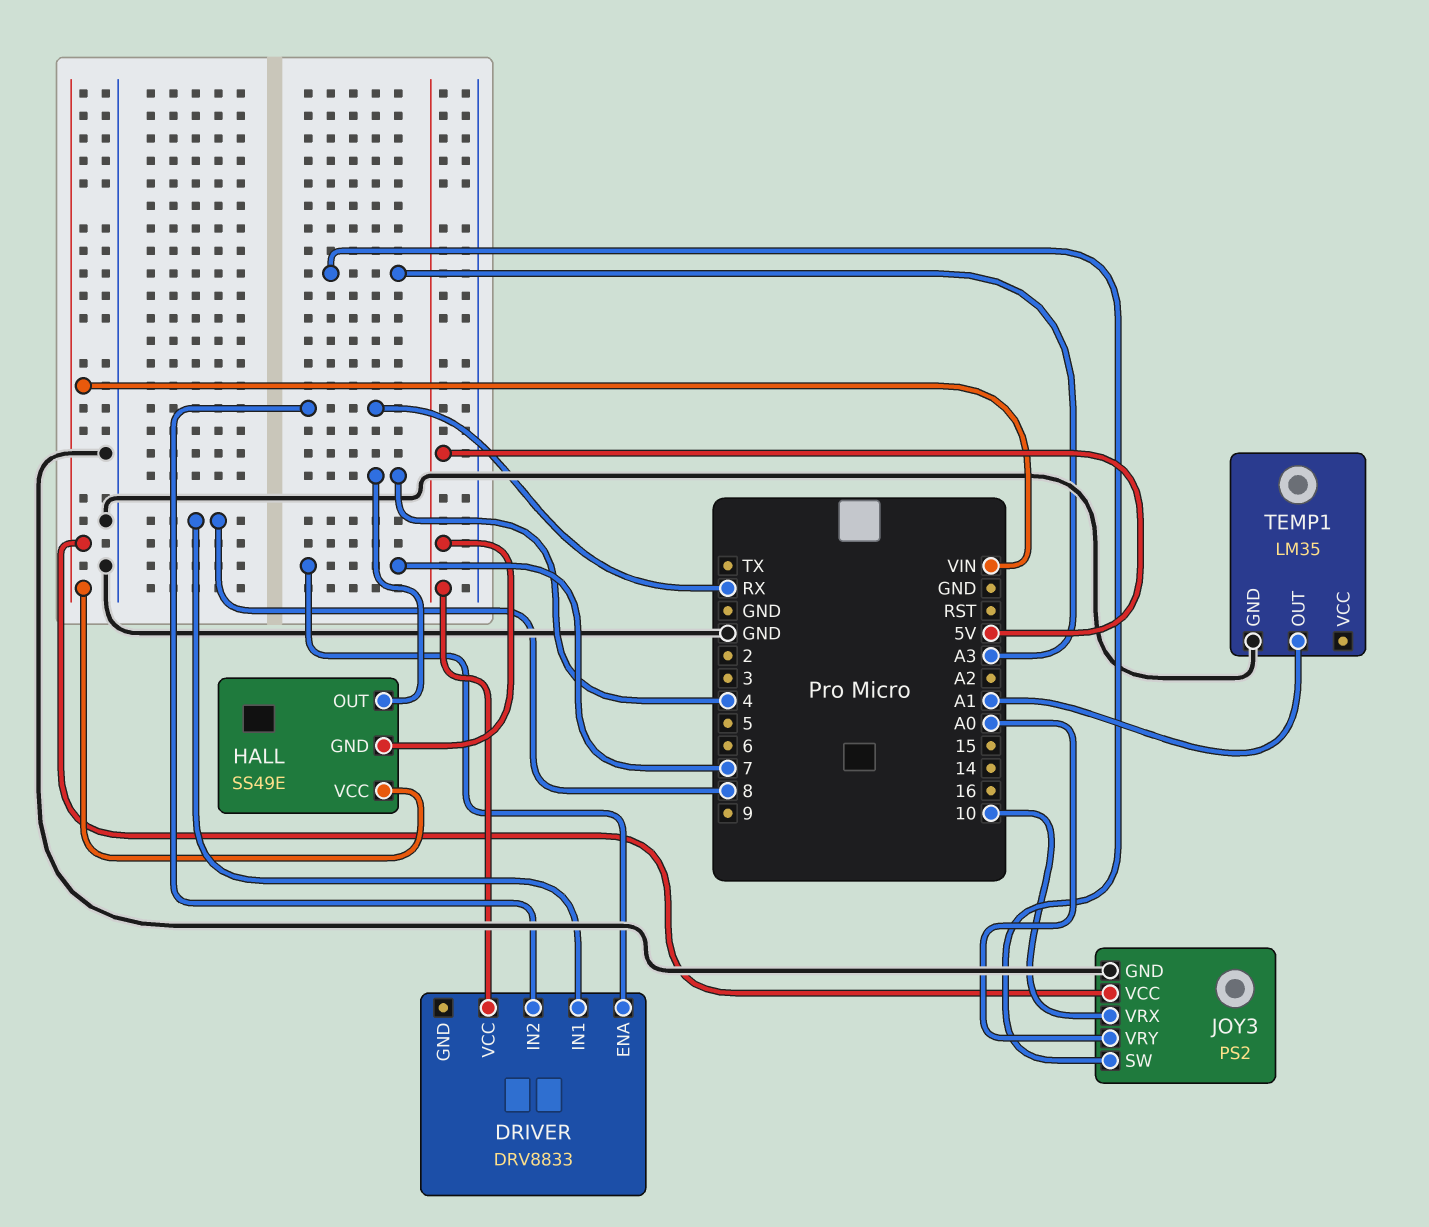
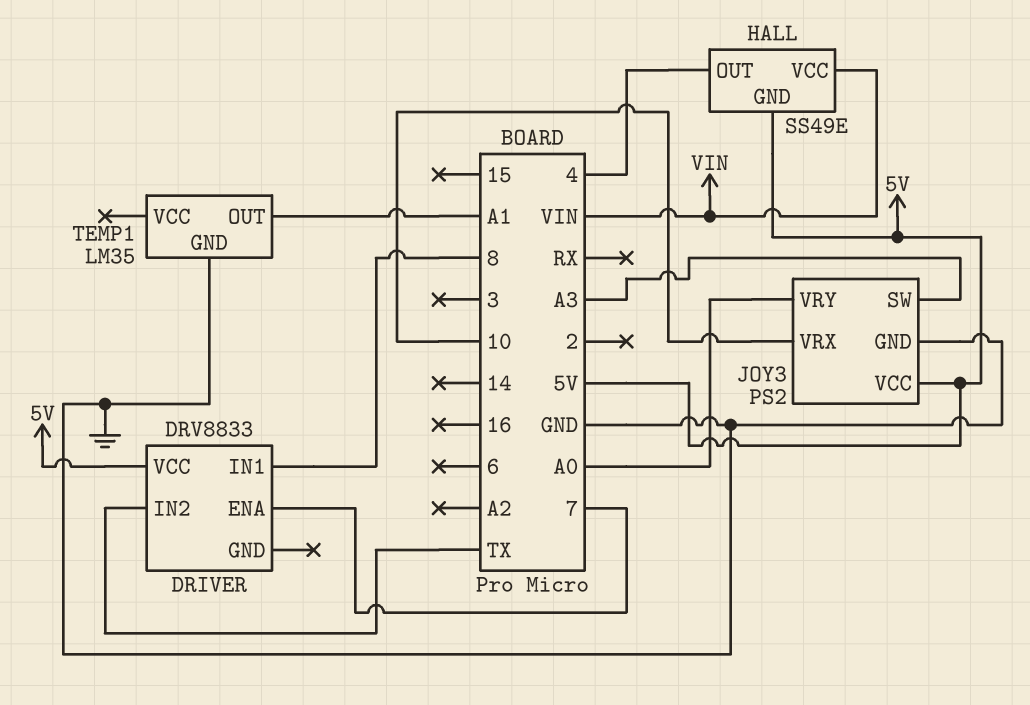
DRIVER pin IN2: RX -> TX
JOY3 pin VCC: VIN -> 5V

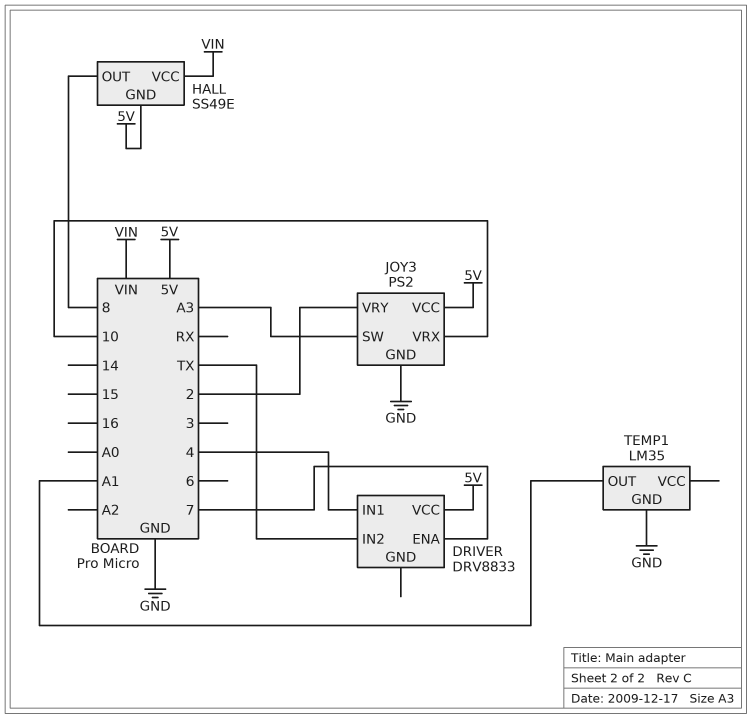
DRIVER pin IN1: 8 -> 4
HALL pin OUT: 4 -> 8
JOY3 pin VRY: A0 -> 2

